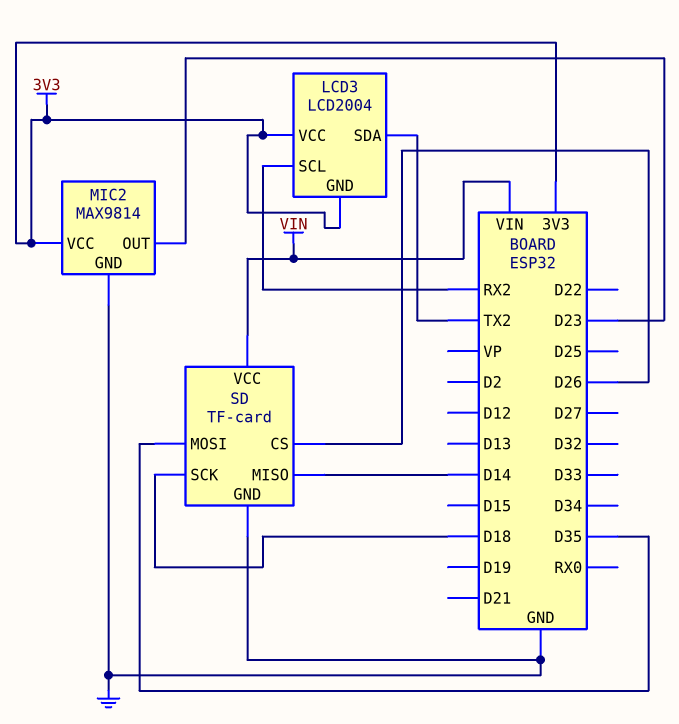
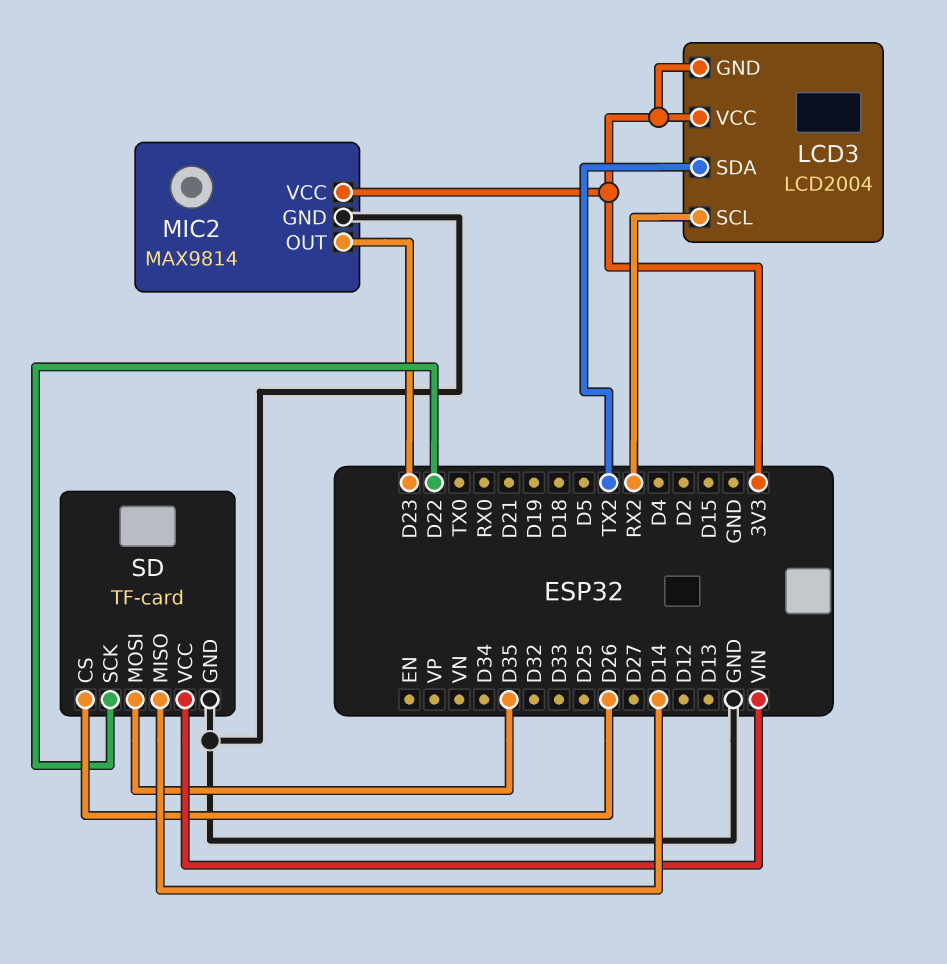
SD pin SCK: D18 -> D22

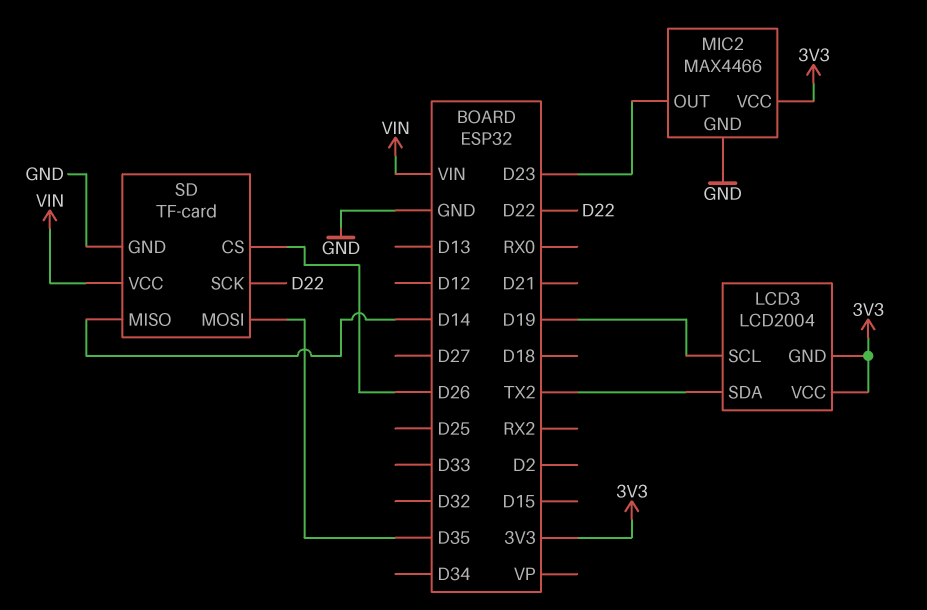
LCD3 pin SCL: RX2 -> D19
MIC2: MAX9814 -> MAX4466

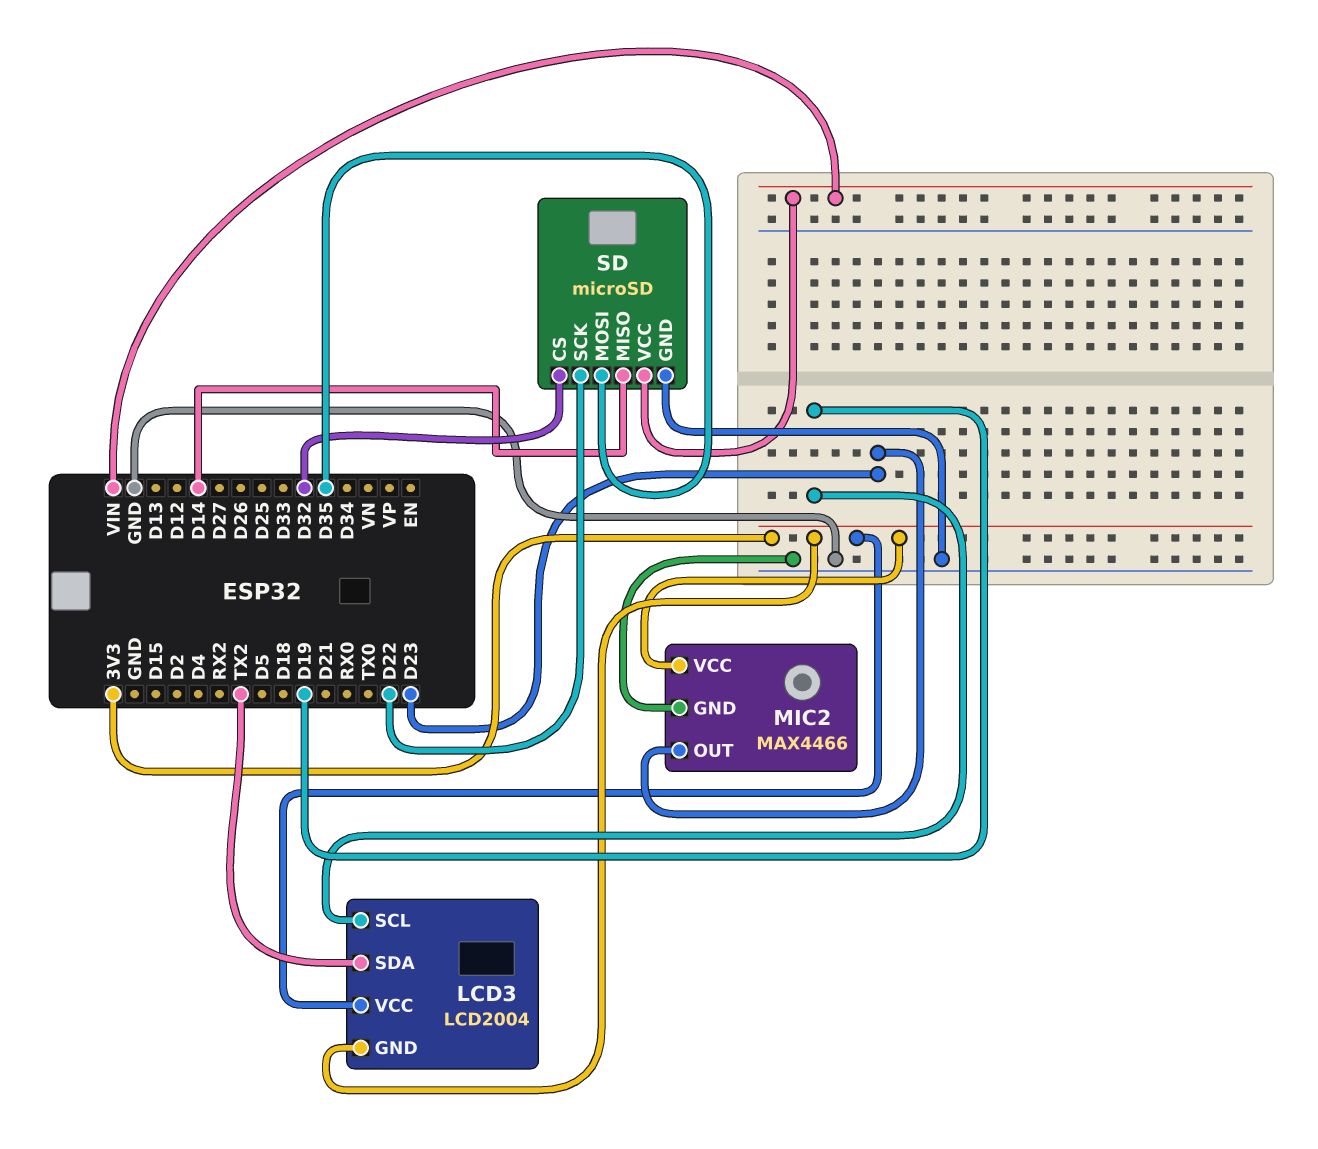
SD: TF-card -> microSD
SD pin CS: D26 -> D32

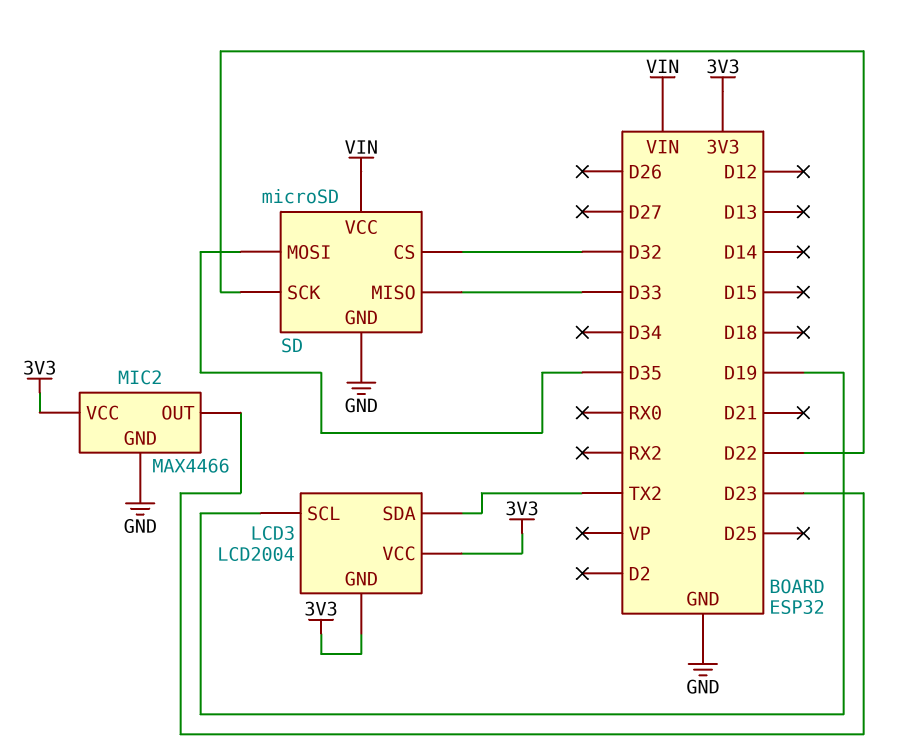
SD pin MISO: D14 -> D33

